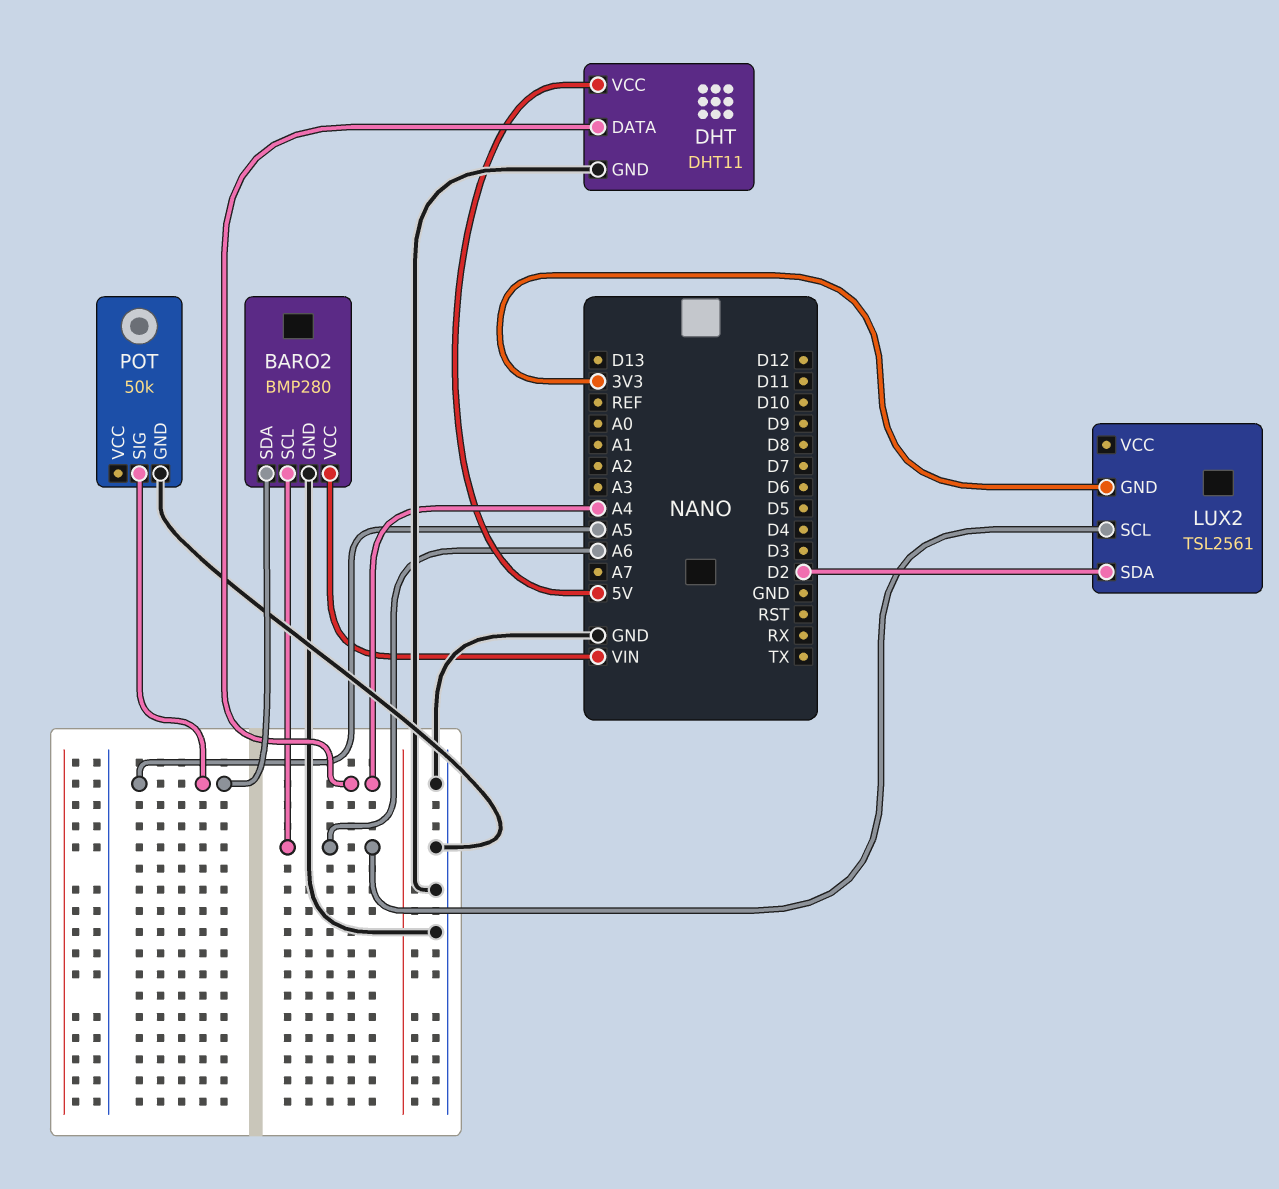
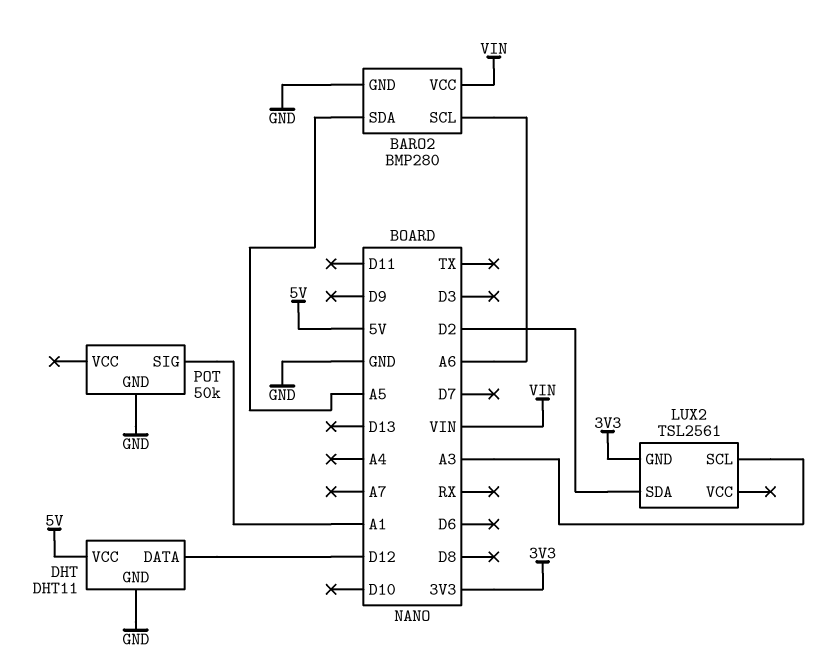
DHT pin DATA: A4 -> D12
LUX2 pin SCL: A6 -> A3
POT pin SIG: A5 -> A1

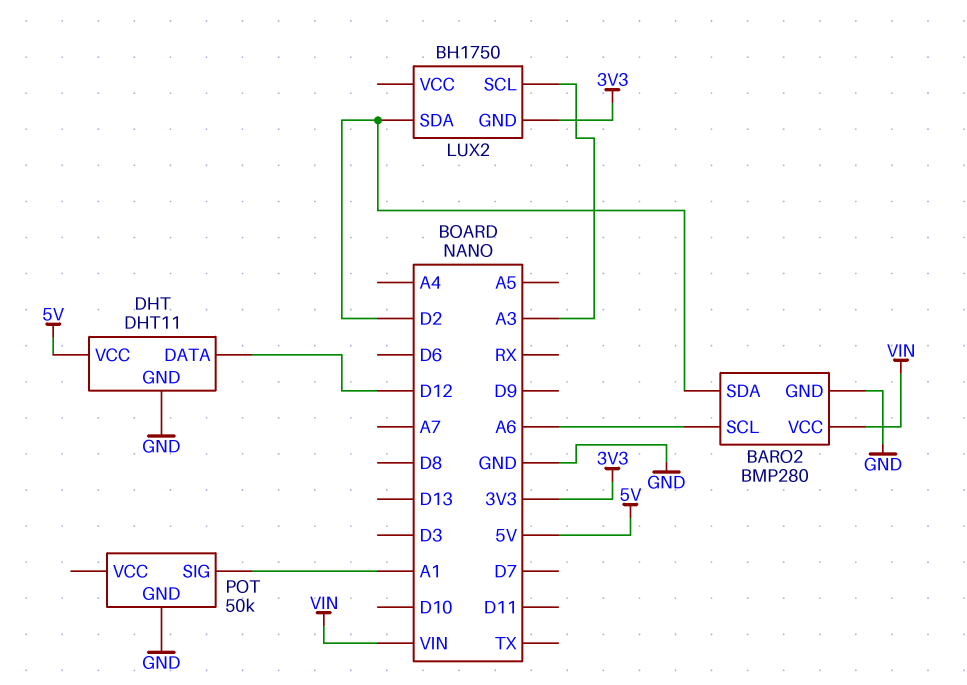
BARO2 pin SDA: A5 -> D2
LUX2: TSL2561 -> BH1750

